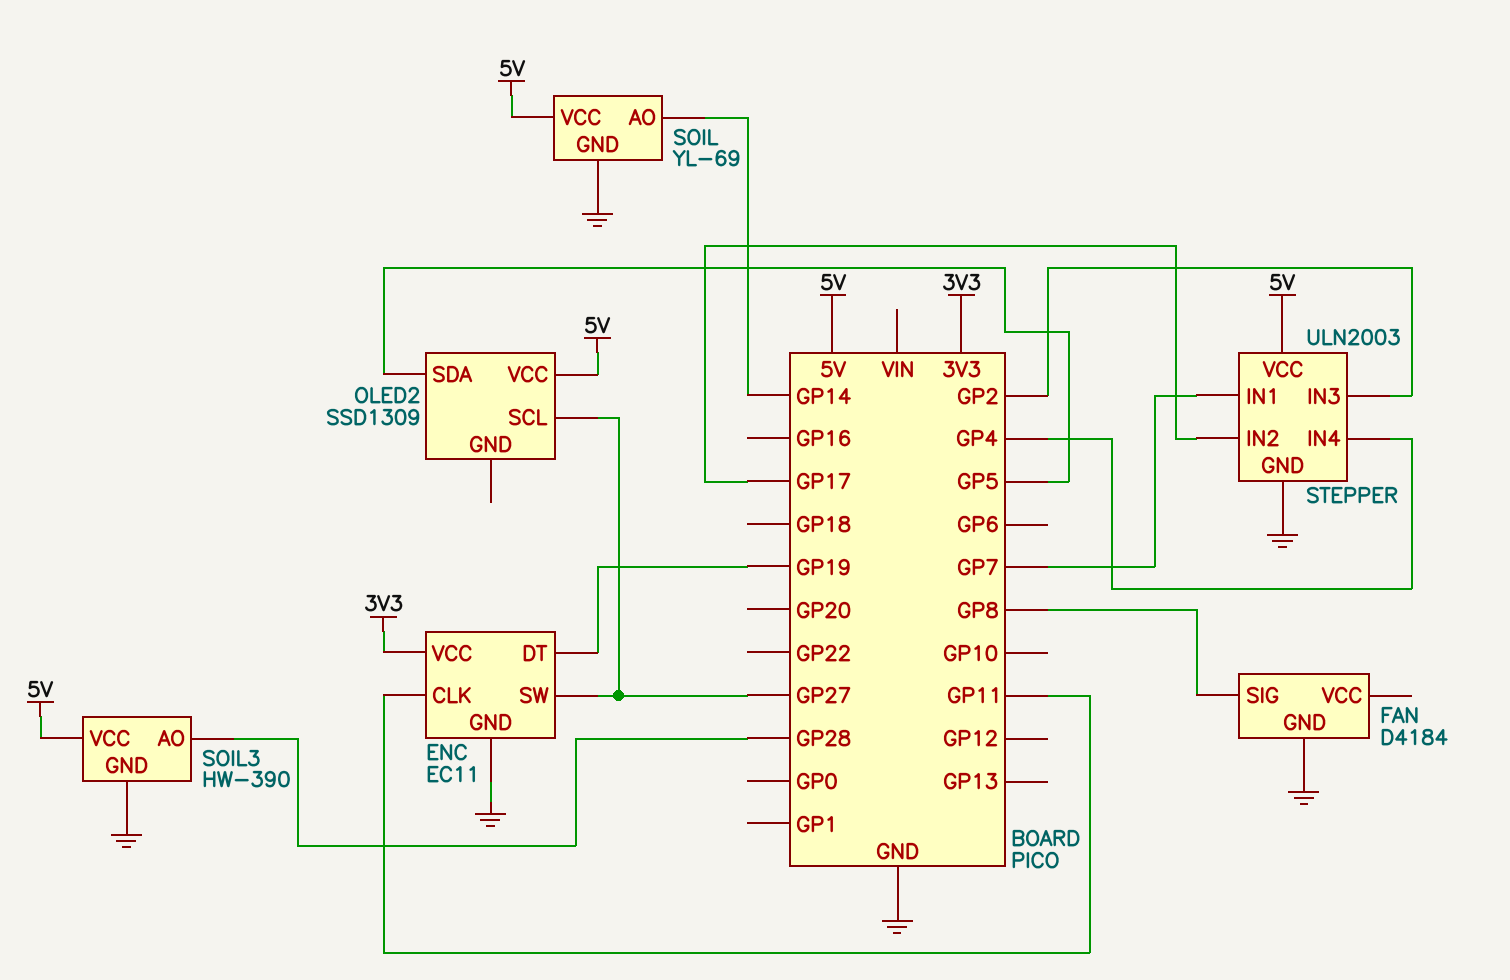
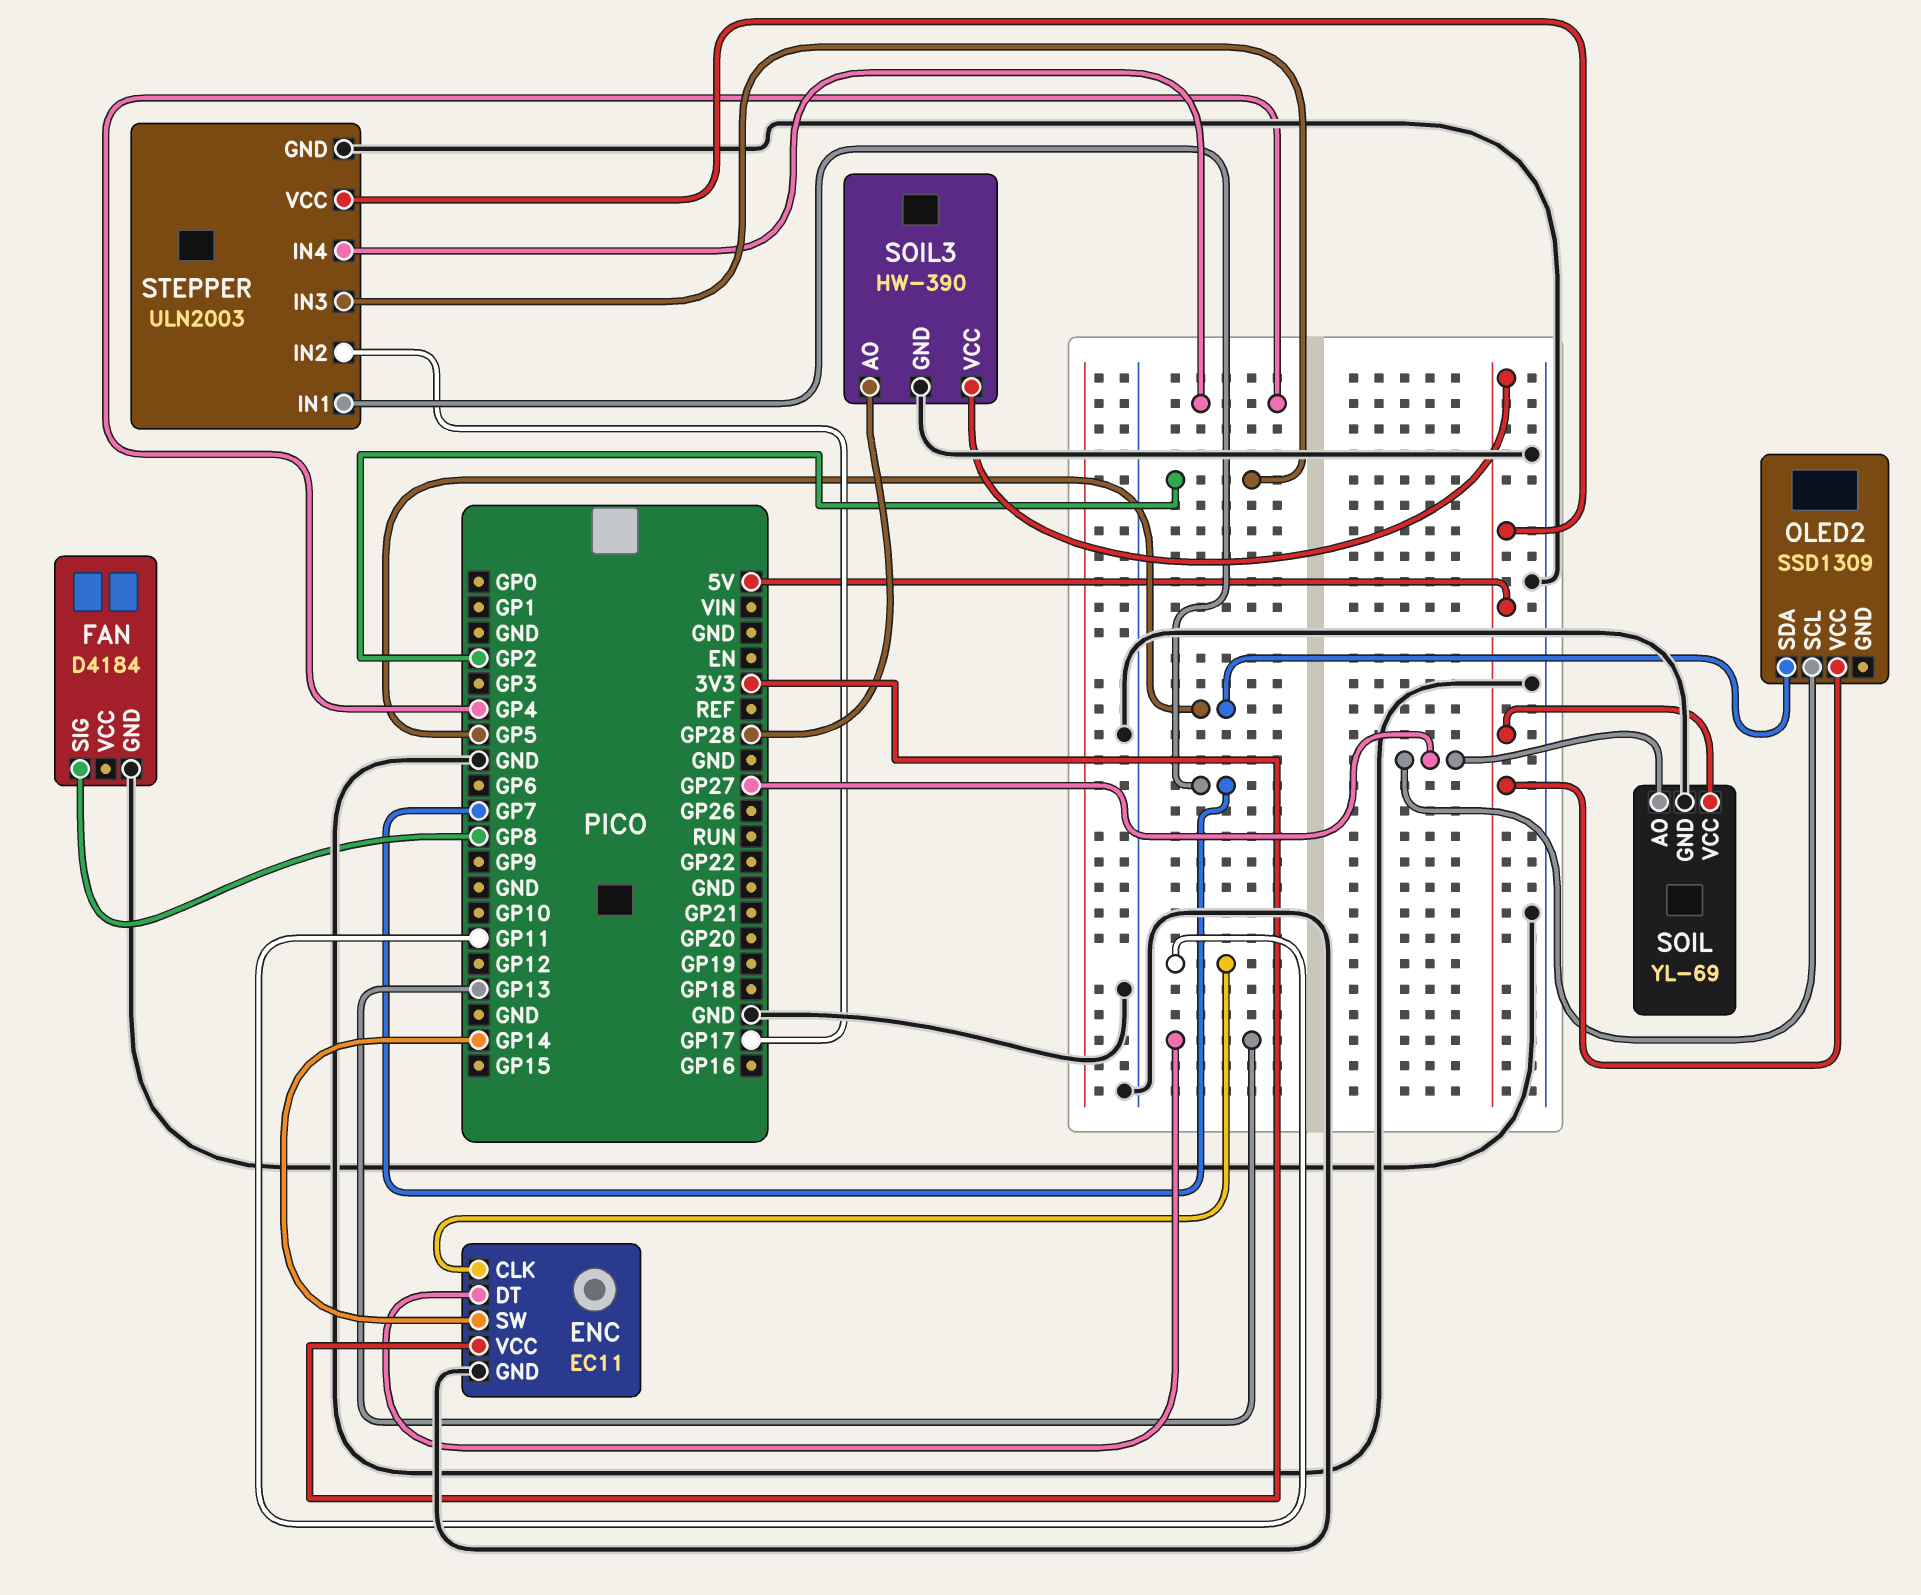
ENC pin DT: GP19 -> GP13
ENC pin SW: GP27 -> GP14
SOIL pin AO: GP14 -> GP27

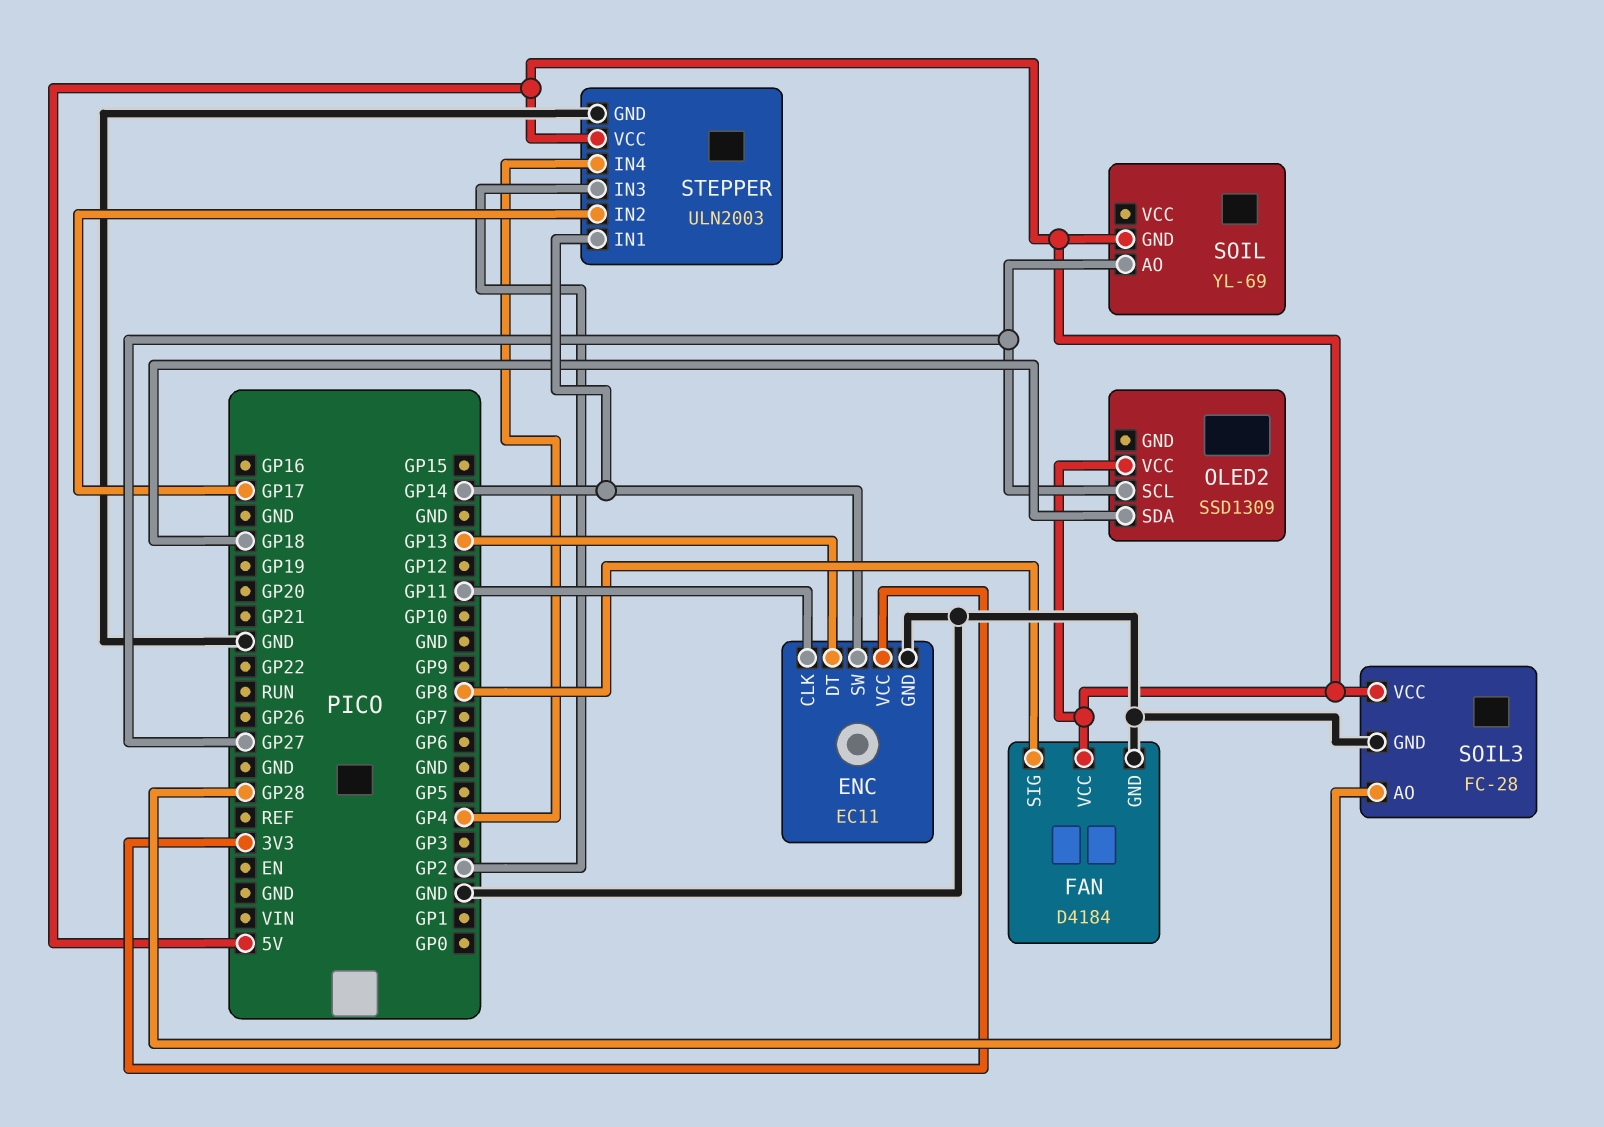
FAN pin VCC: none -> 5V
OLED2 pin SDA: GP5 -> GP18
SOIL pin GND: GND -> 5V
SOIL pin VCC: 5V -> none
SOIL3: HW-390 -> FC-28
STEPPER pin IN1: GP7 -> GP14

